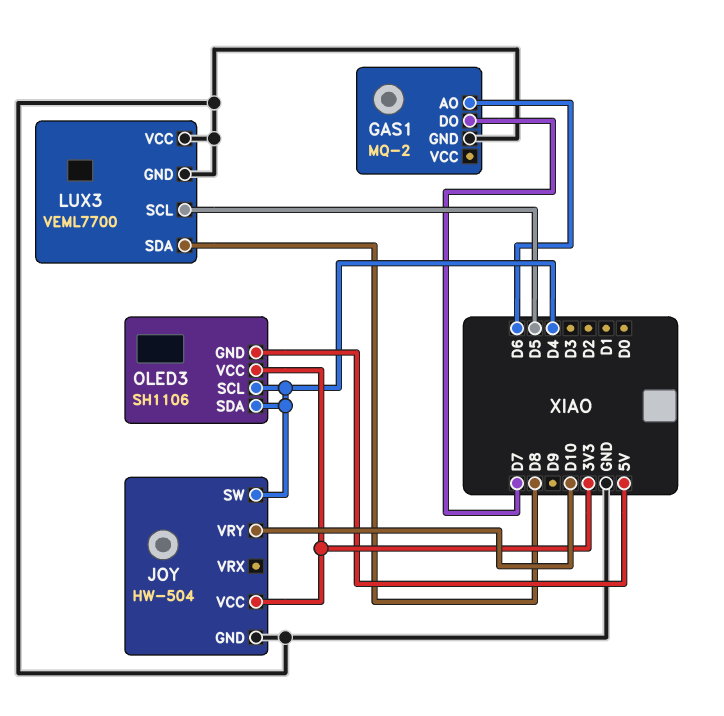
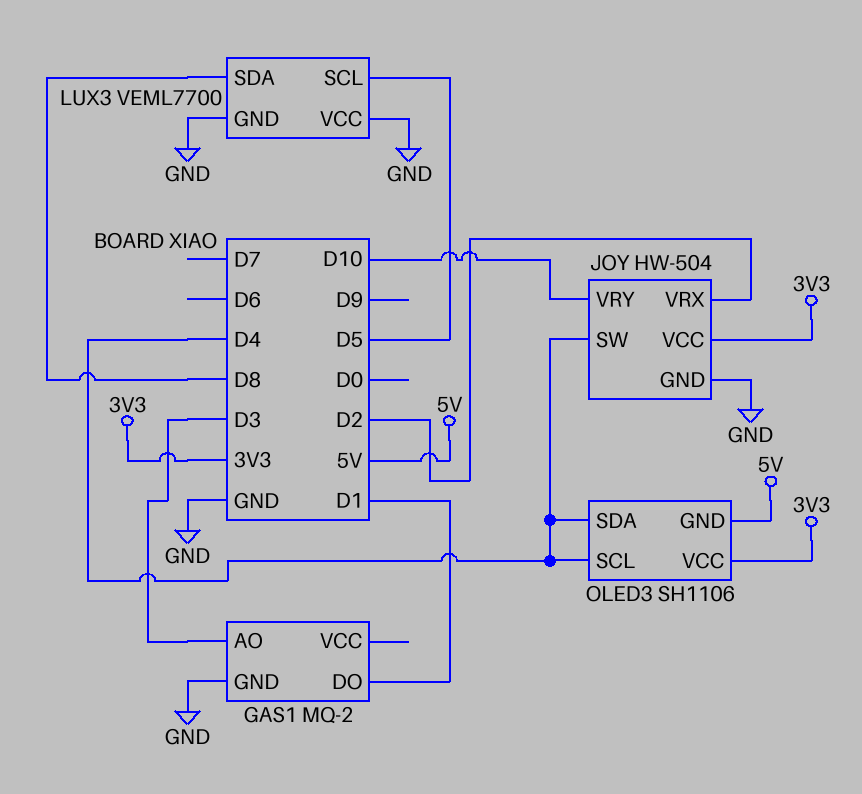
GAS1 pin AO: D6 -> D3
GAS1 pin DO: D7 -> D1
JOY pin VRX: none -> D2

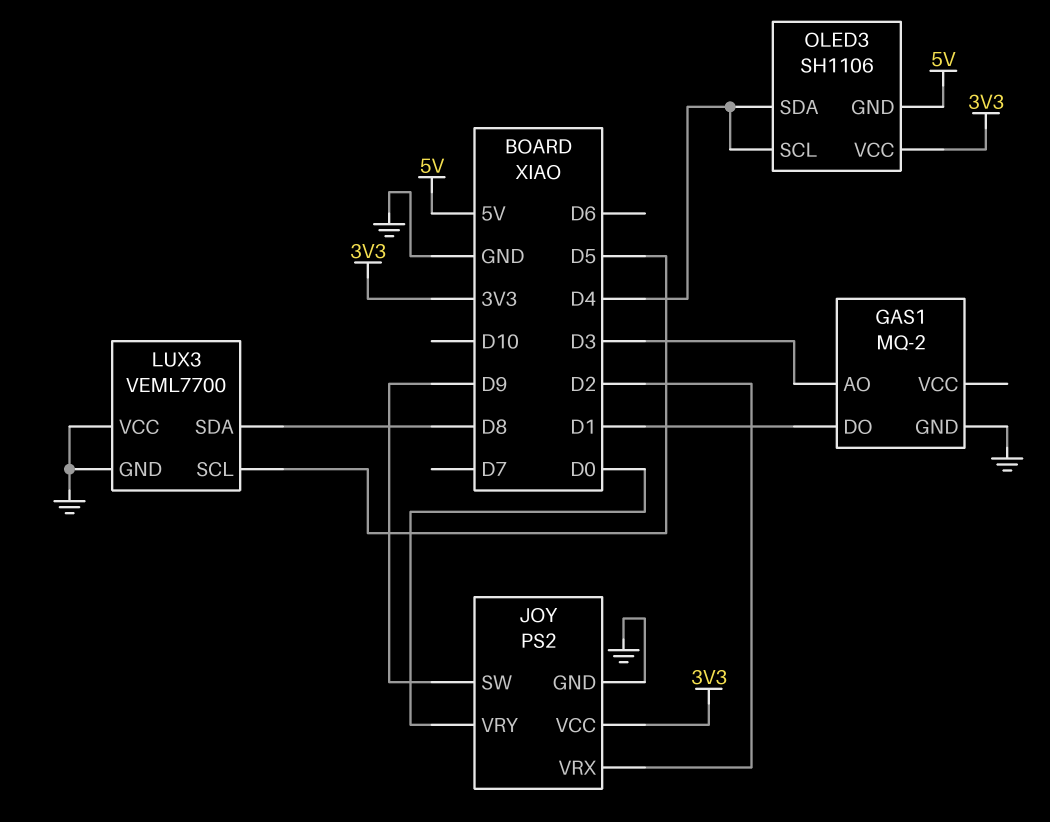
JOY: HW-504 -> PS2
JOY pin SW: D4 -> D9
JOY pin VRY: D10 -> D0

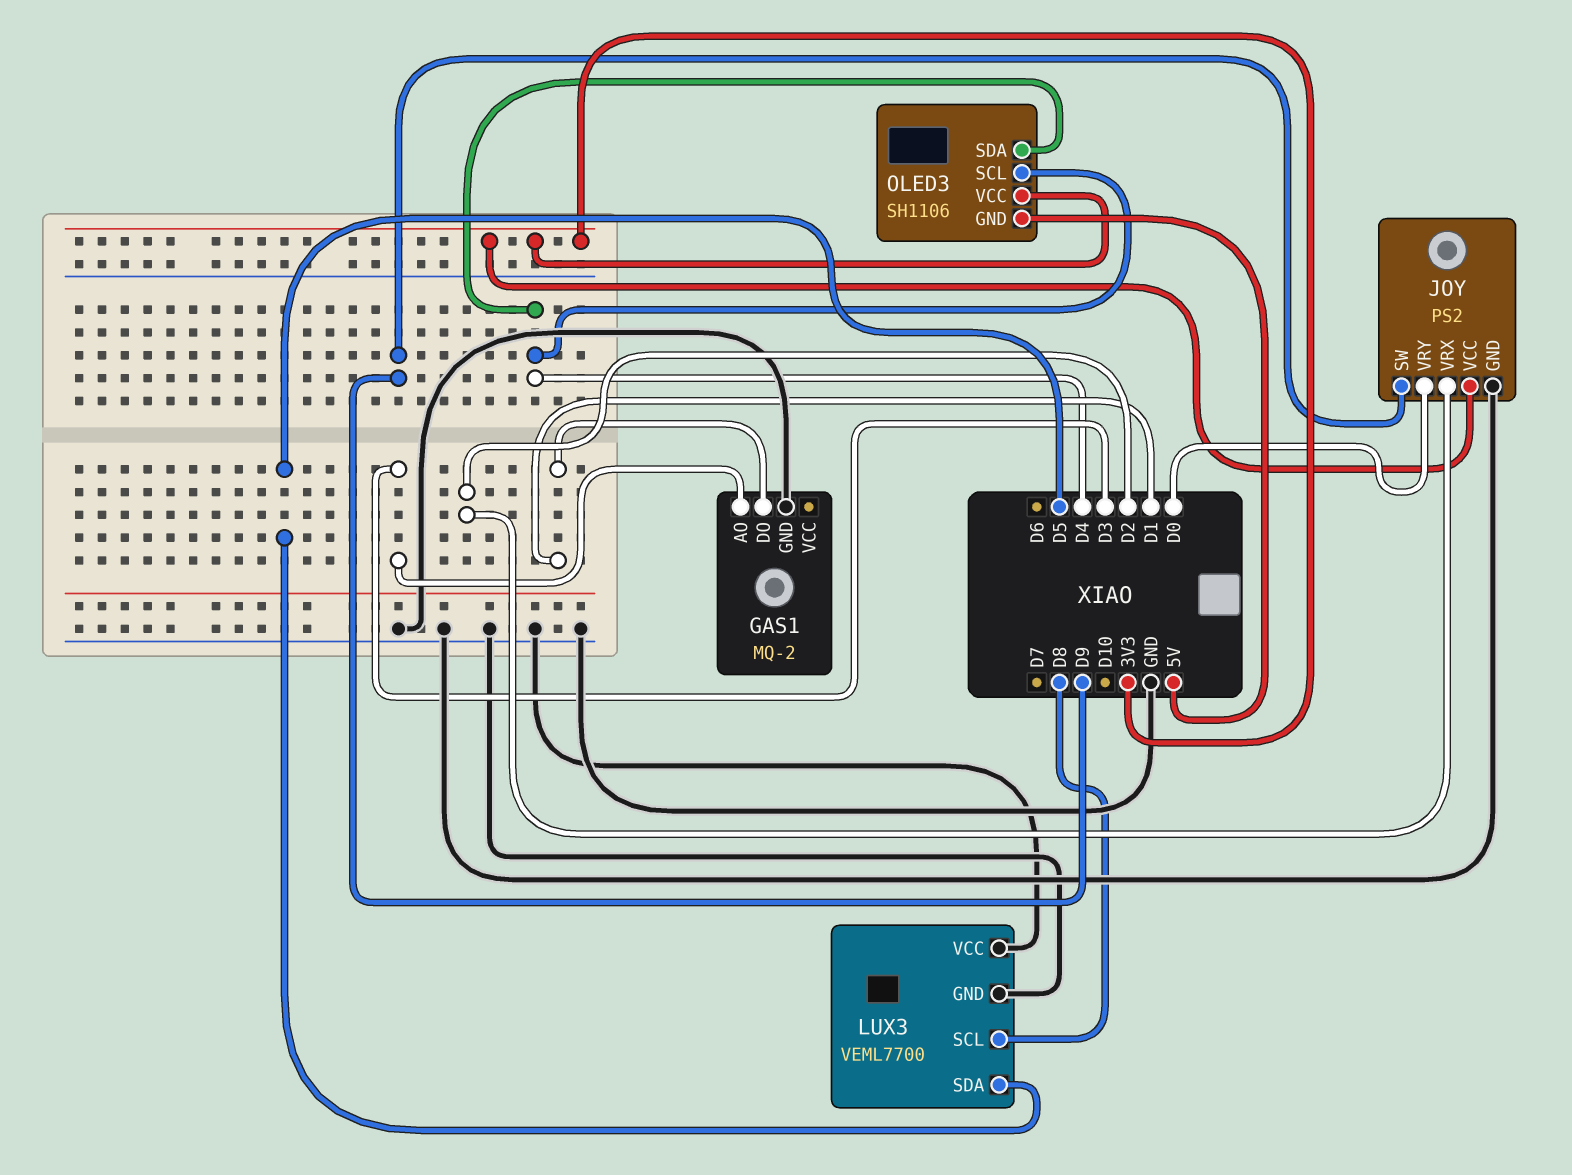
LUX3 pin SCL: D5 -> D8
LUX3 pin SDA: D8 -> D5

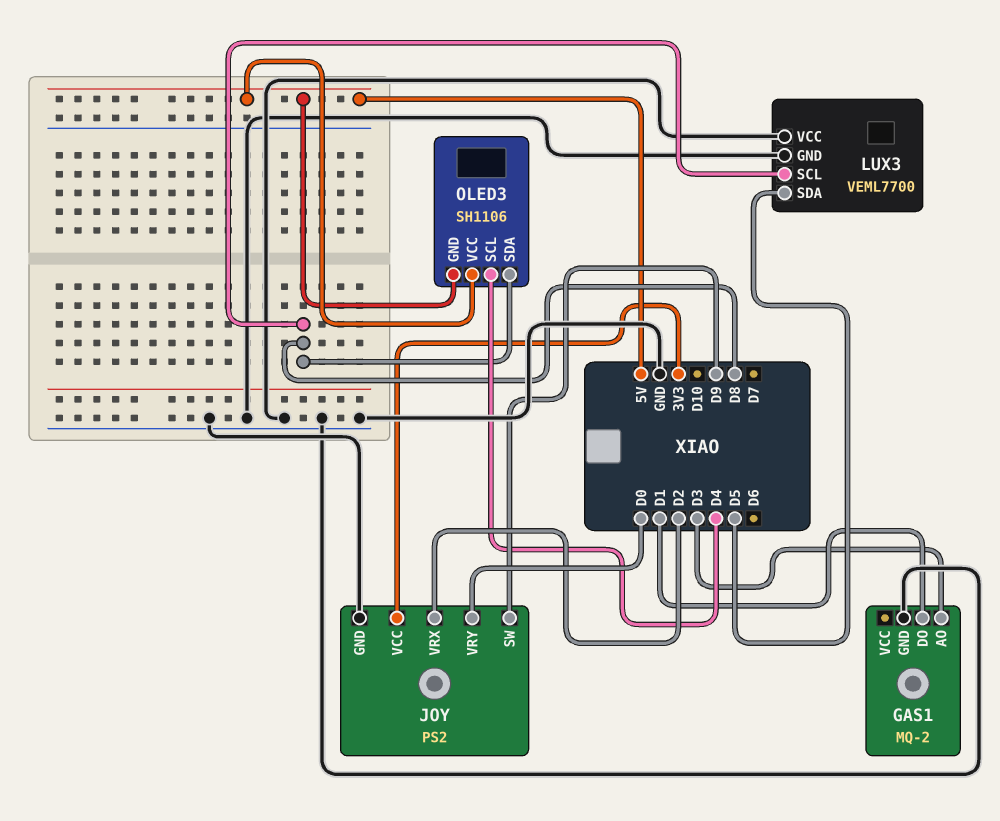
OLED3 pin SDA: D4 -> D8
OLED3 pin VCC: 3V3 -> 5V

